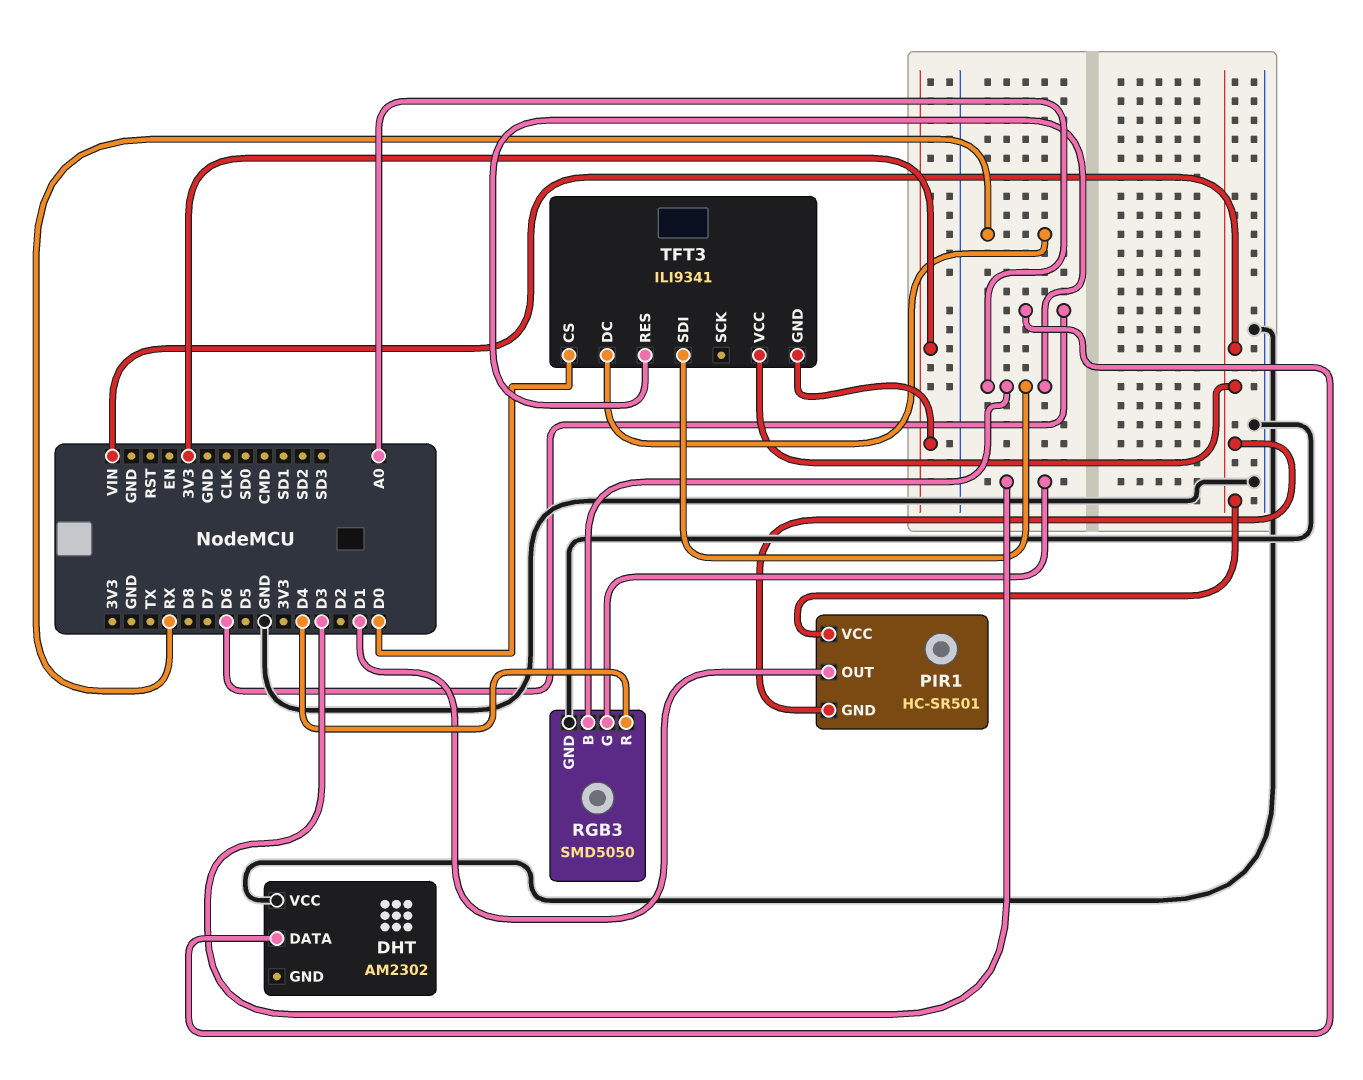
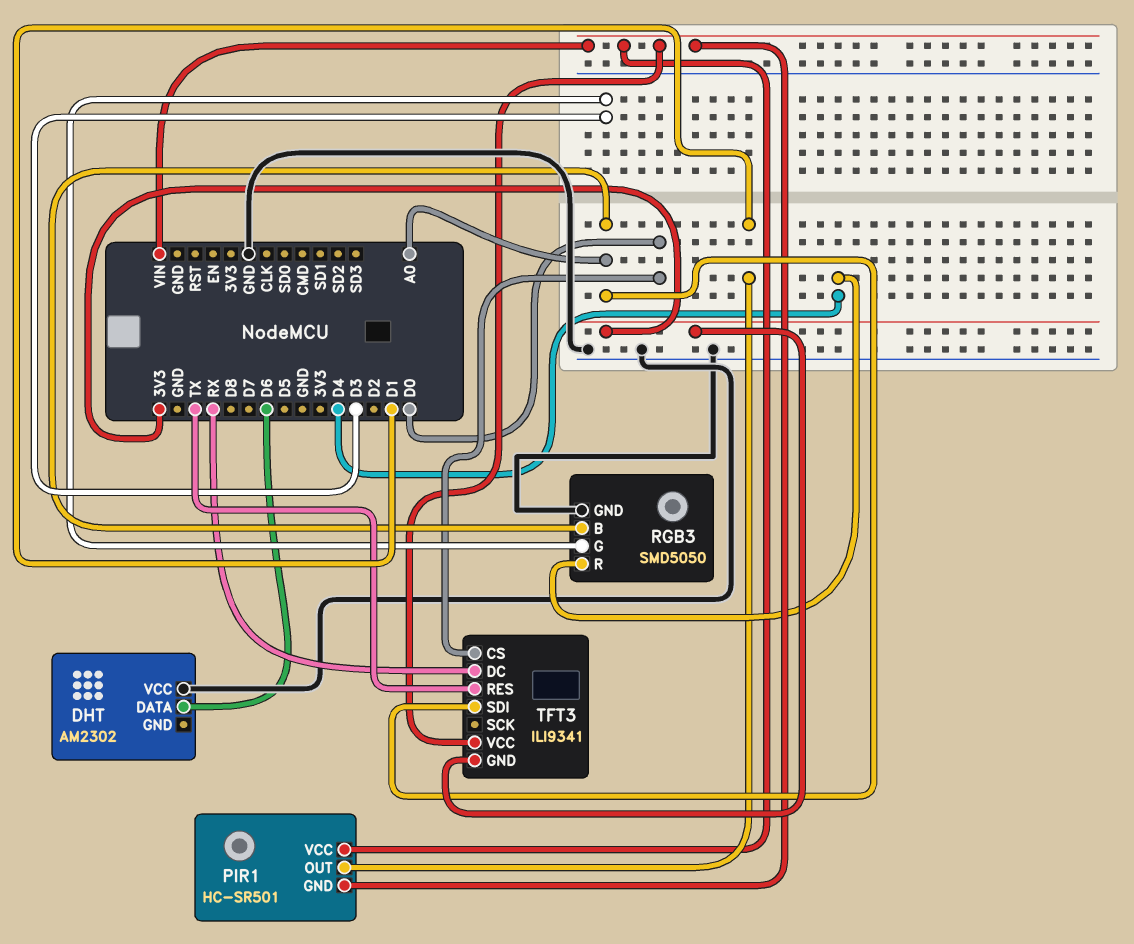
TFT3 pin RES: A0 -> TX

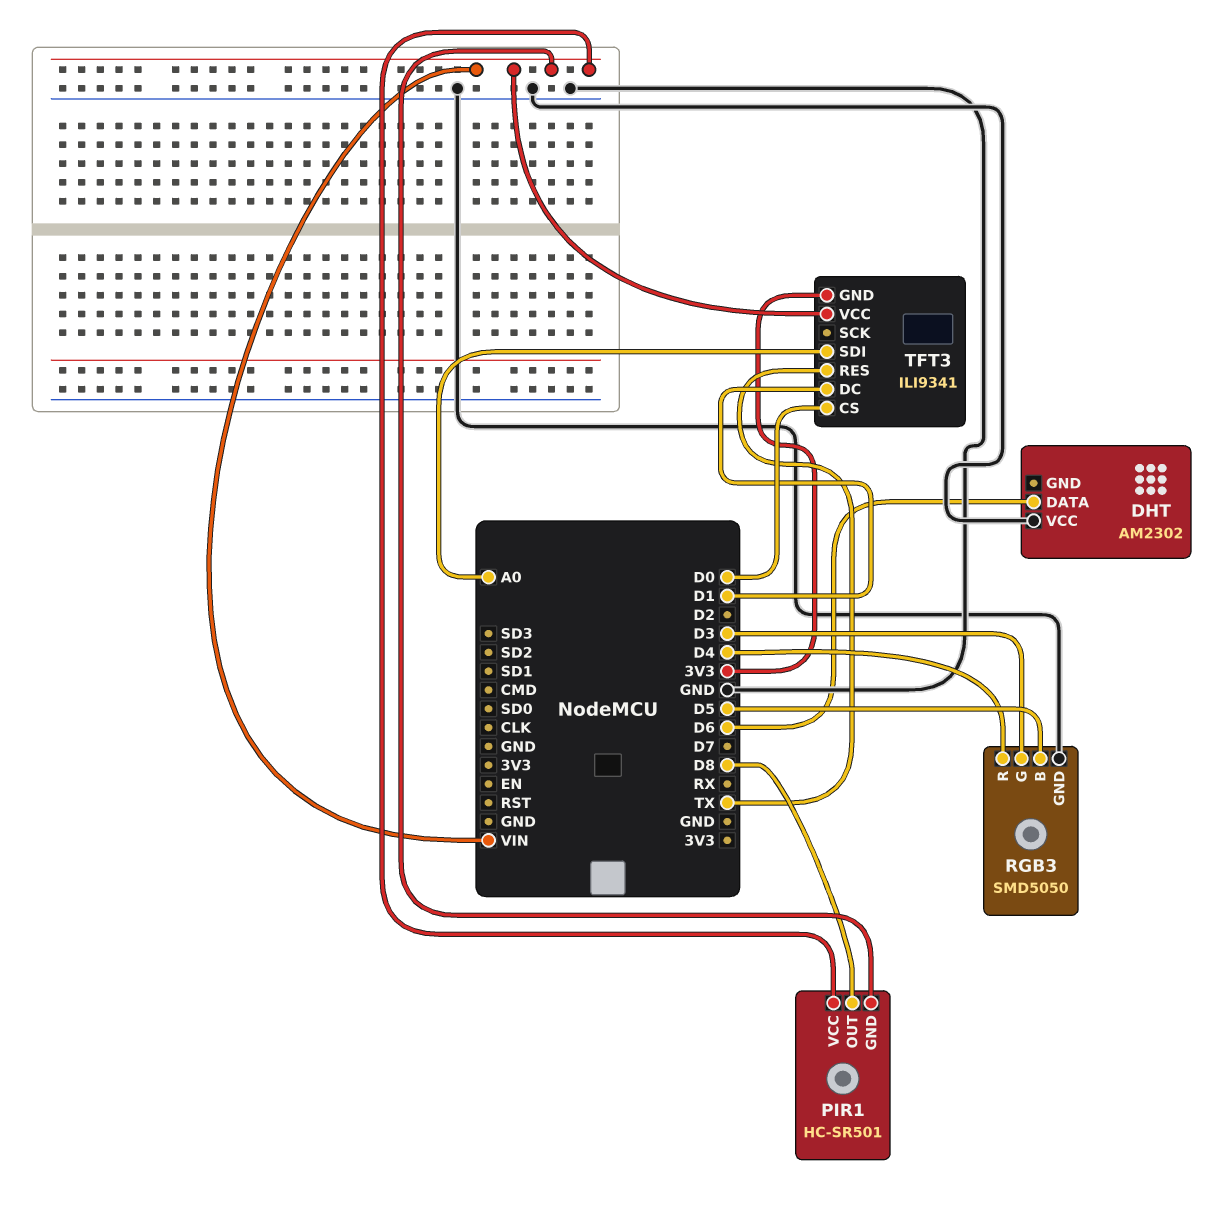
PIR1 pin OUT: D1 -> D8
RGB3 pin B: A0 -> D5
TFT3 pin DC: RX -> D1

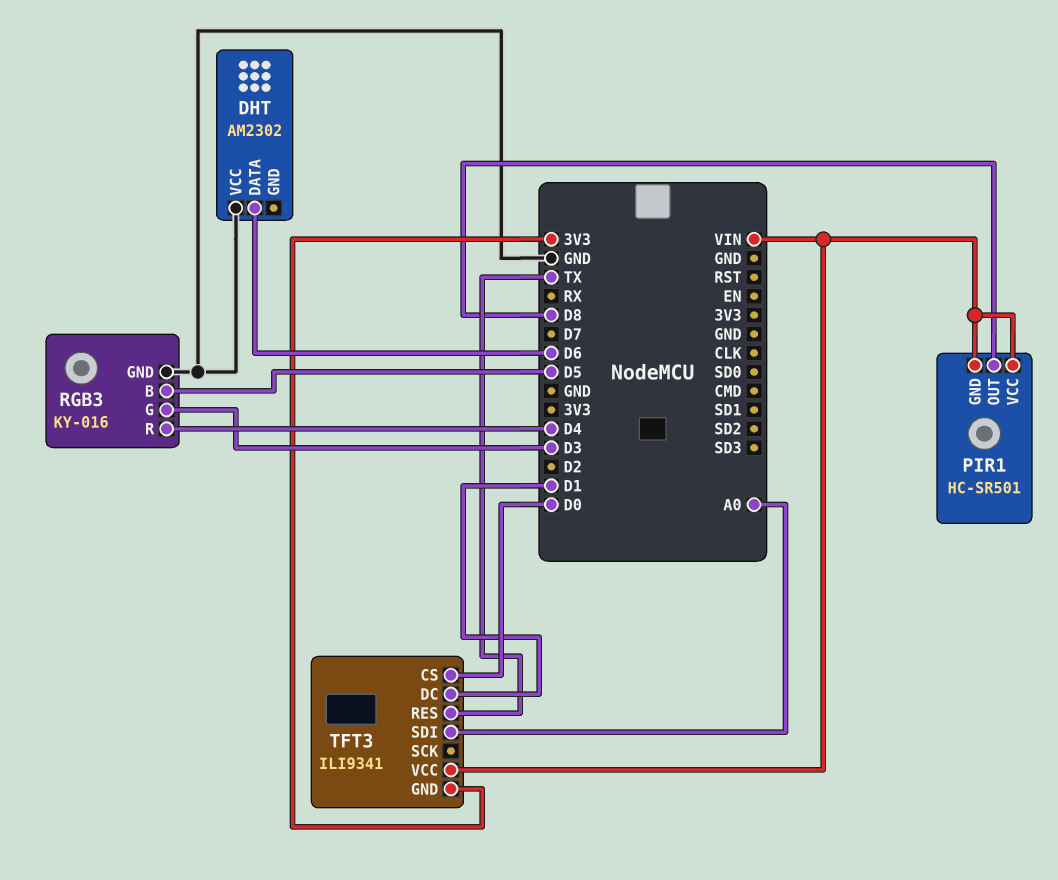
RGB3: SMD5050 -> KY-016

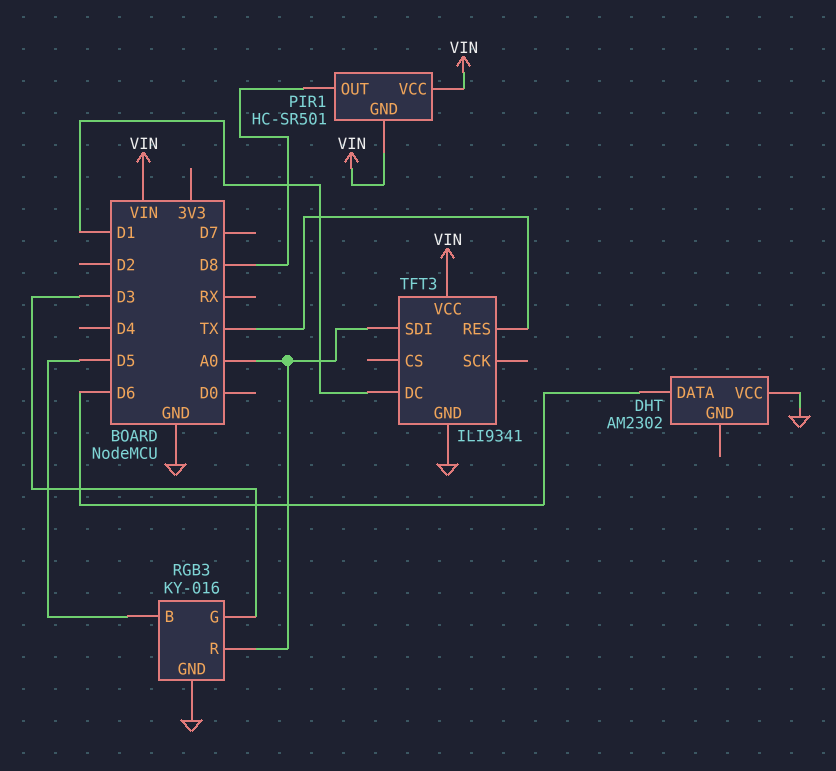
RGB3 pin R: D4 -> A0
TFT3 pin CS: D0 -> none
TFT3 pin GND: 3V3 -> GND

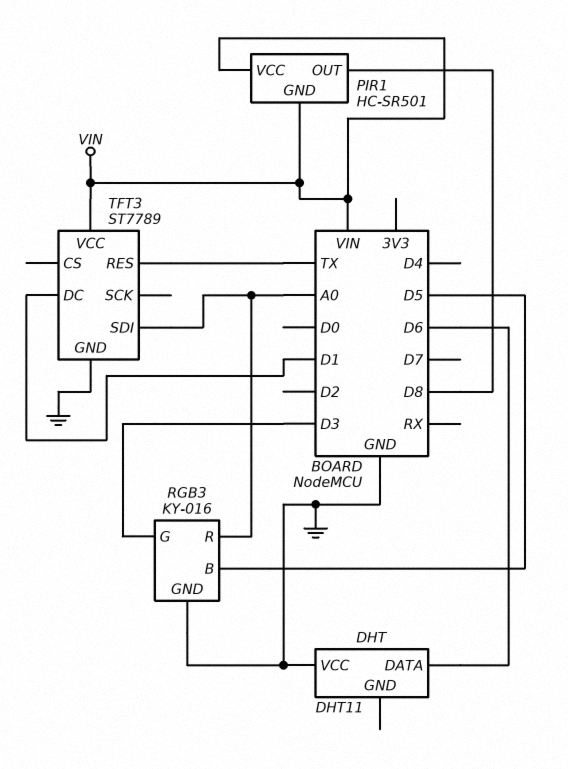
DHT: AM2302 -> DHT11
TFT3: ILI9341 -> ST7789

